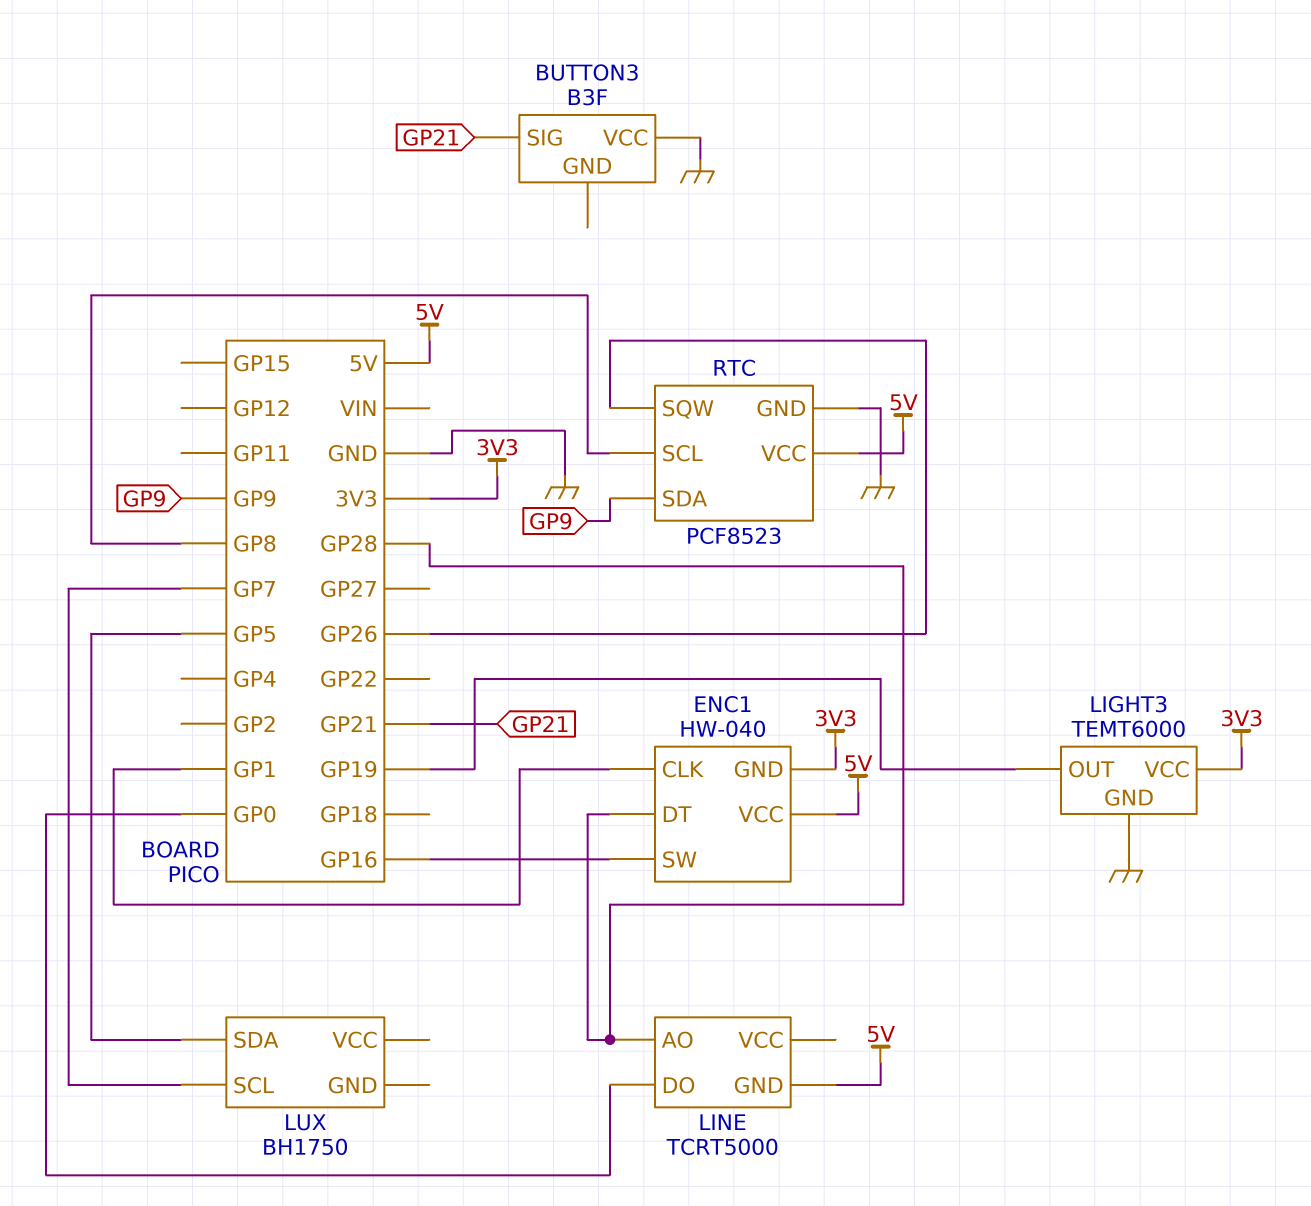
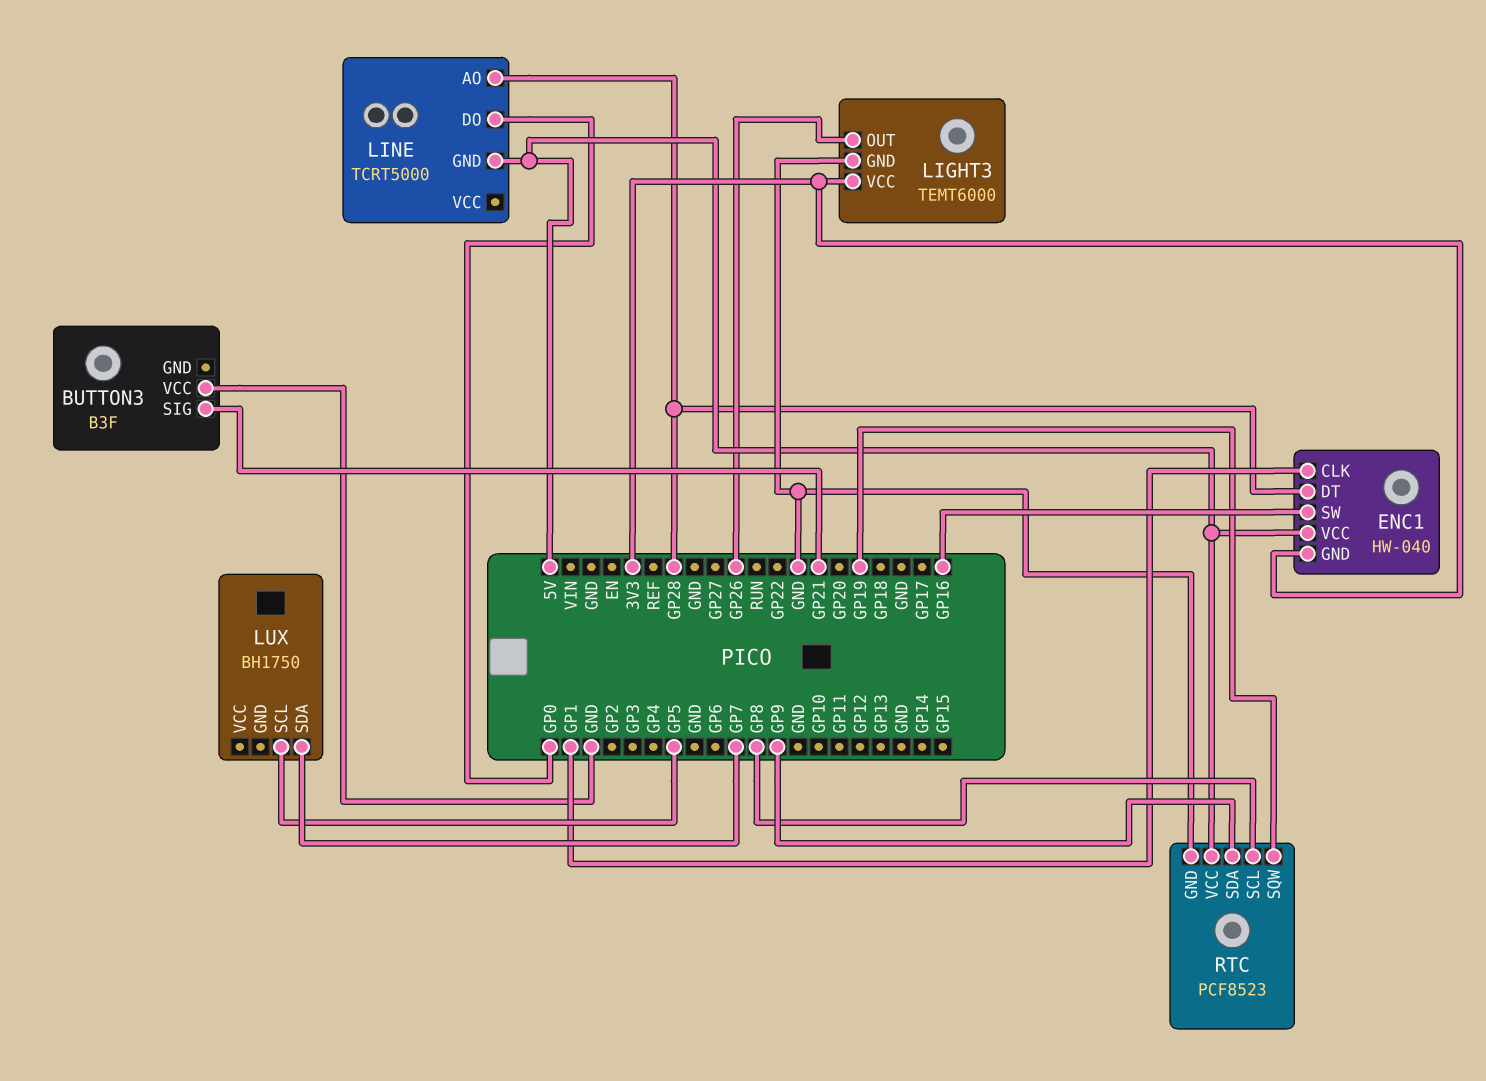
LIGHT3 pin OUT: GP19 -> GP26
LUX pin SCL: GP7 -> GP5
LUX pin SDA: GP5 -> GP7
RTC pin SQW: GP26 -> GP19

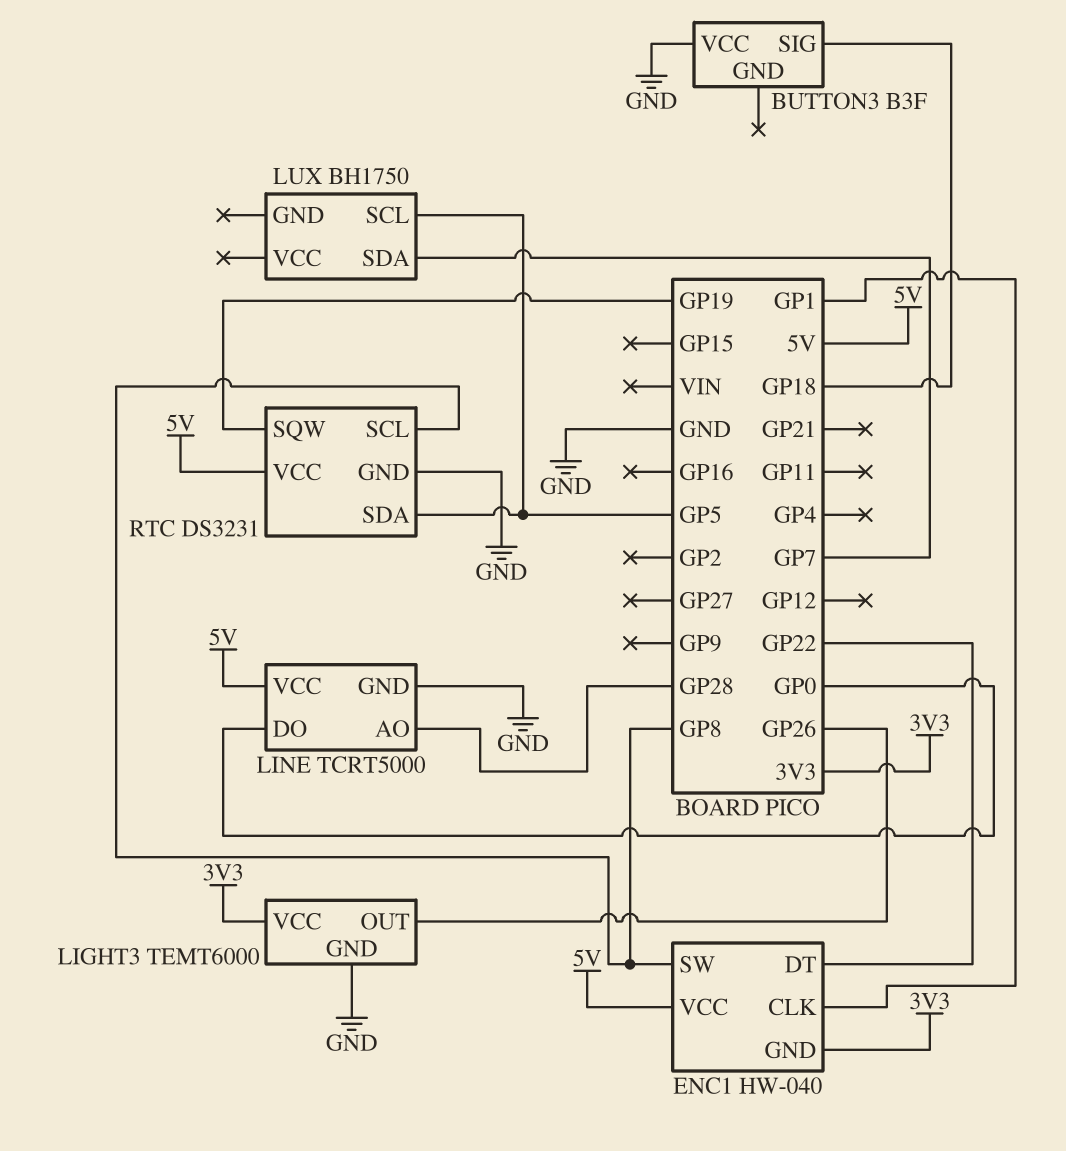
BUTTON3 pin SIG: GP21 -> GP18
ENC1 pin DT: GP28 -> GP22
ENC1 pin SW: GP16 -> GP8
LINE pin GND: 5V -> GND
LINE pin VCC: none -> 5V
RTC: PCF8523 -> DS3231
RTC pin SDA: GP9 -> GP5

